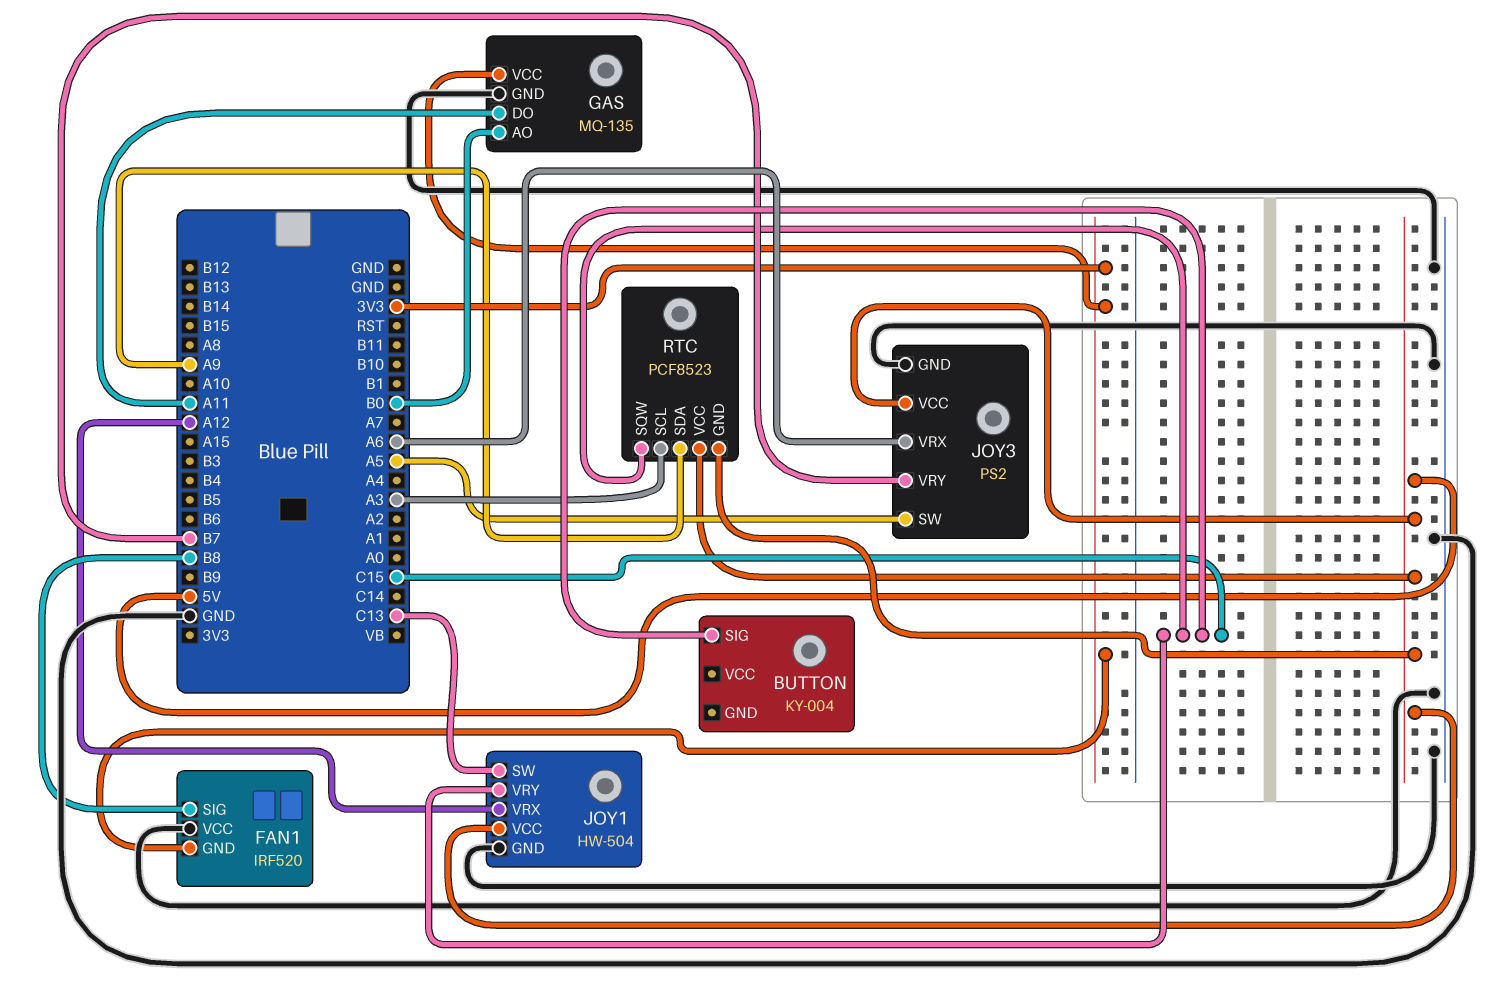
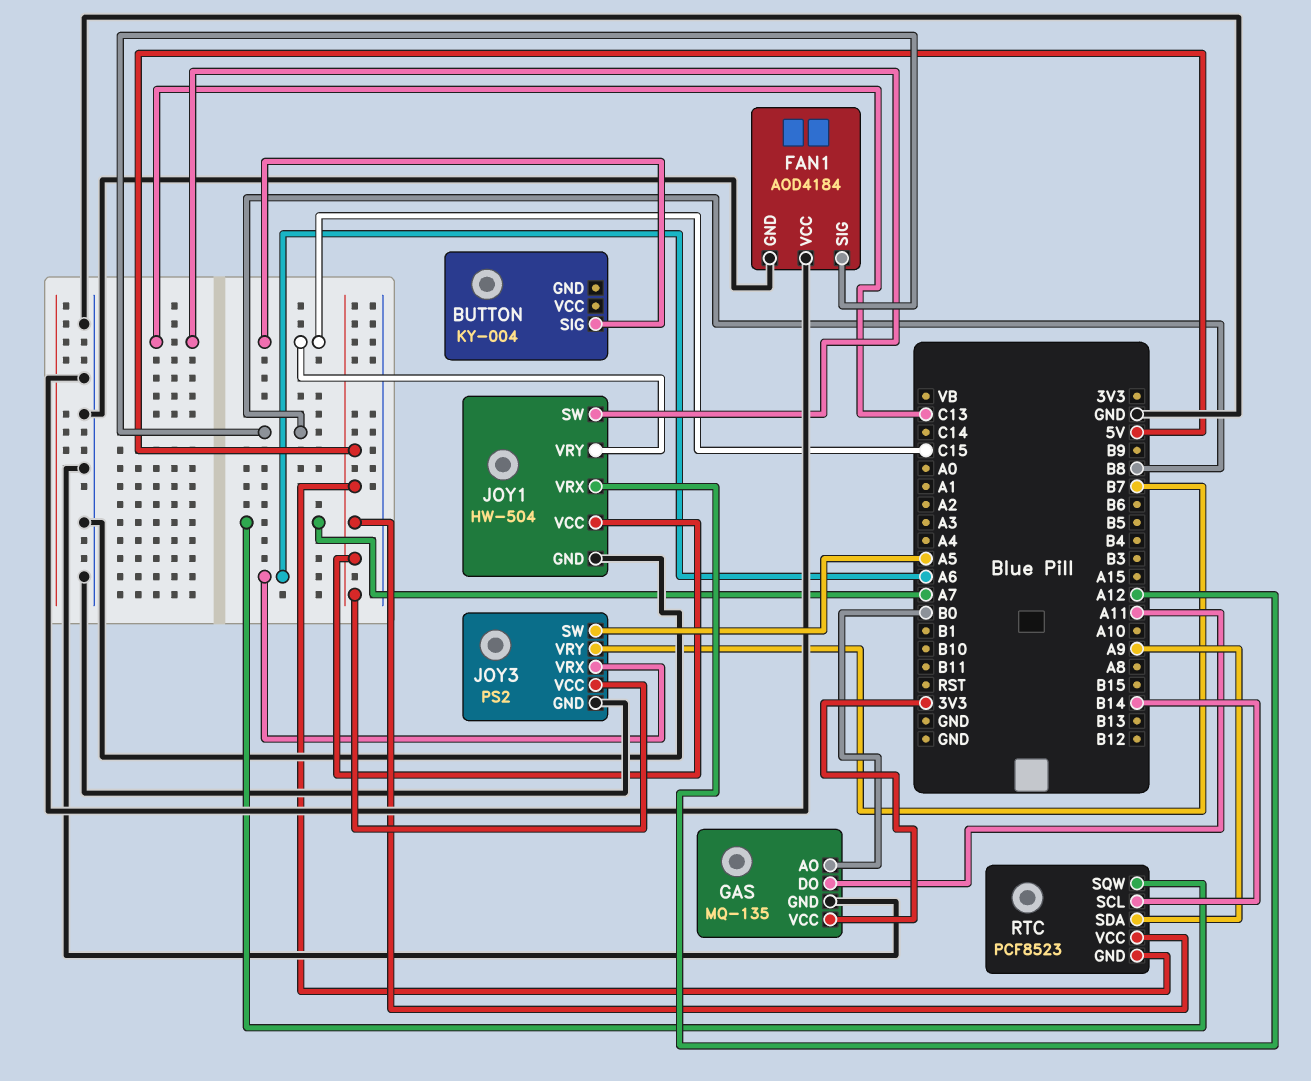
FAN1: IRF520 -> AOD4184
FAN1 pin GND: 3V3 -> GND
RTC pin SCL: A3 -> B14
RTC pin SQW: C15 -> A7

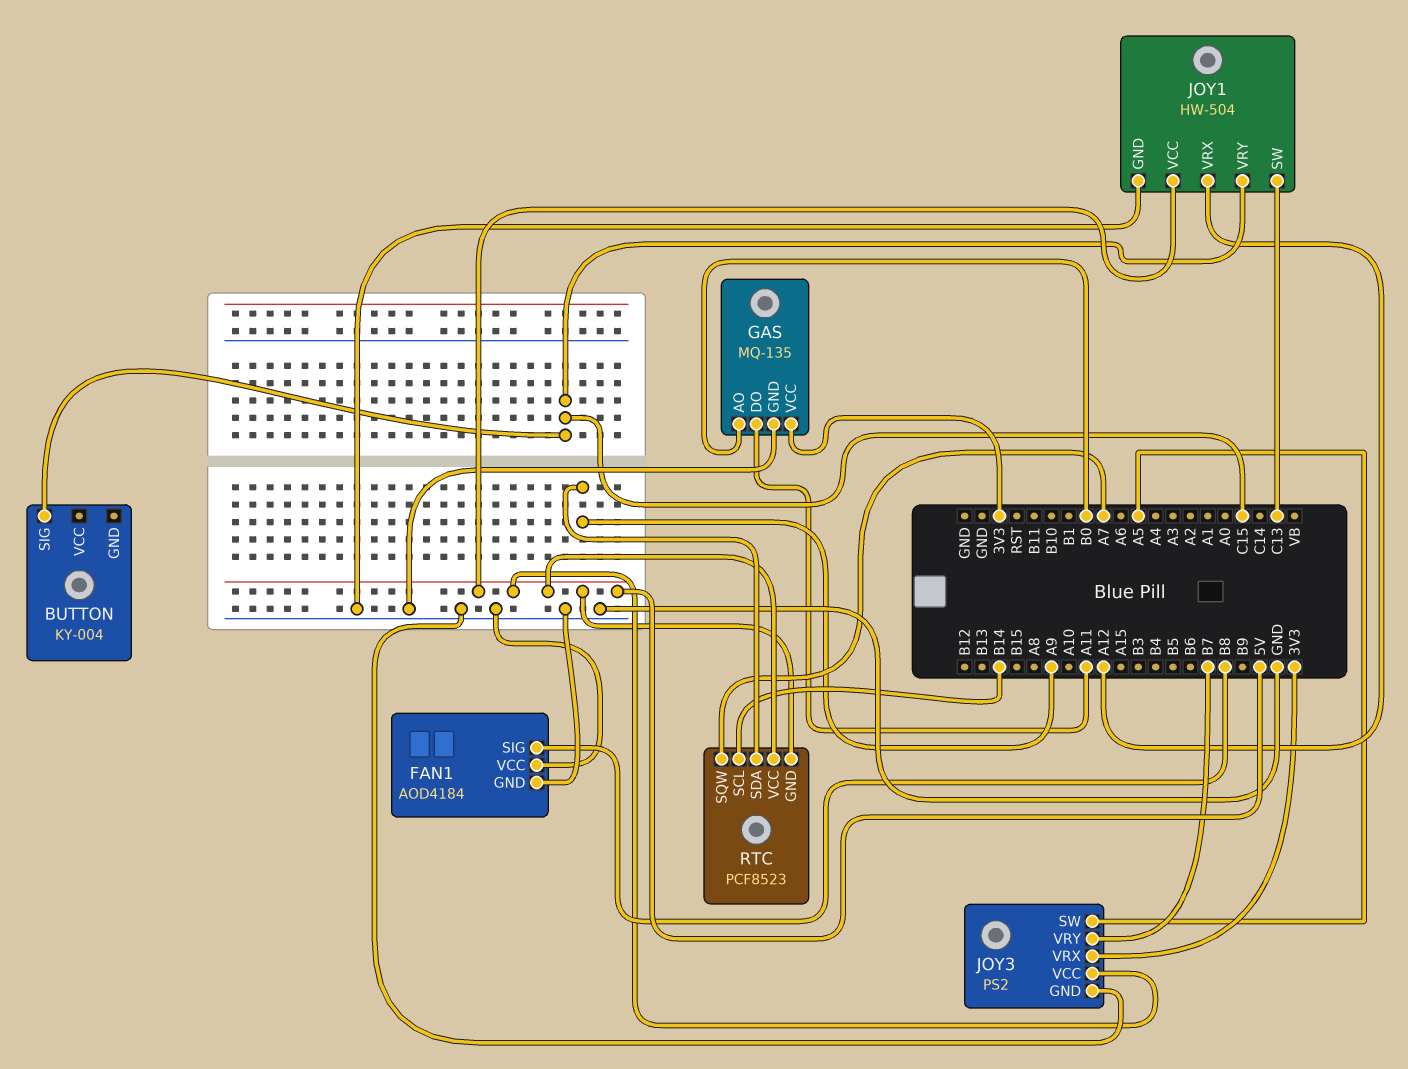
JOY3 pin VRX: A6 -> 3V3

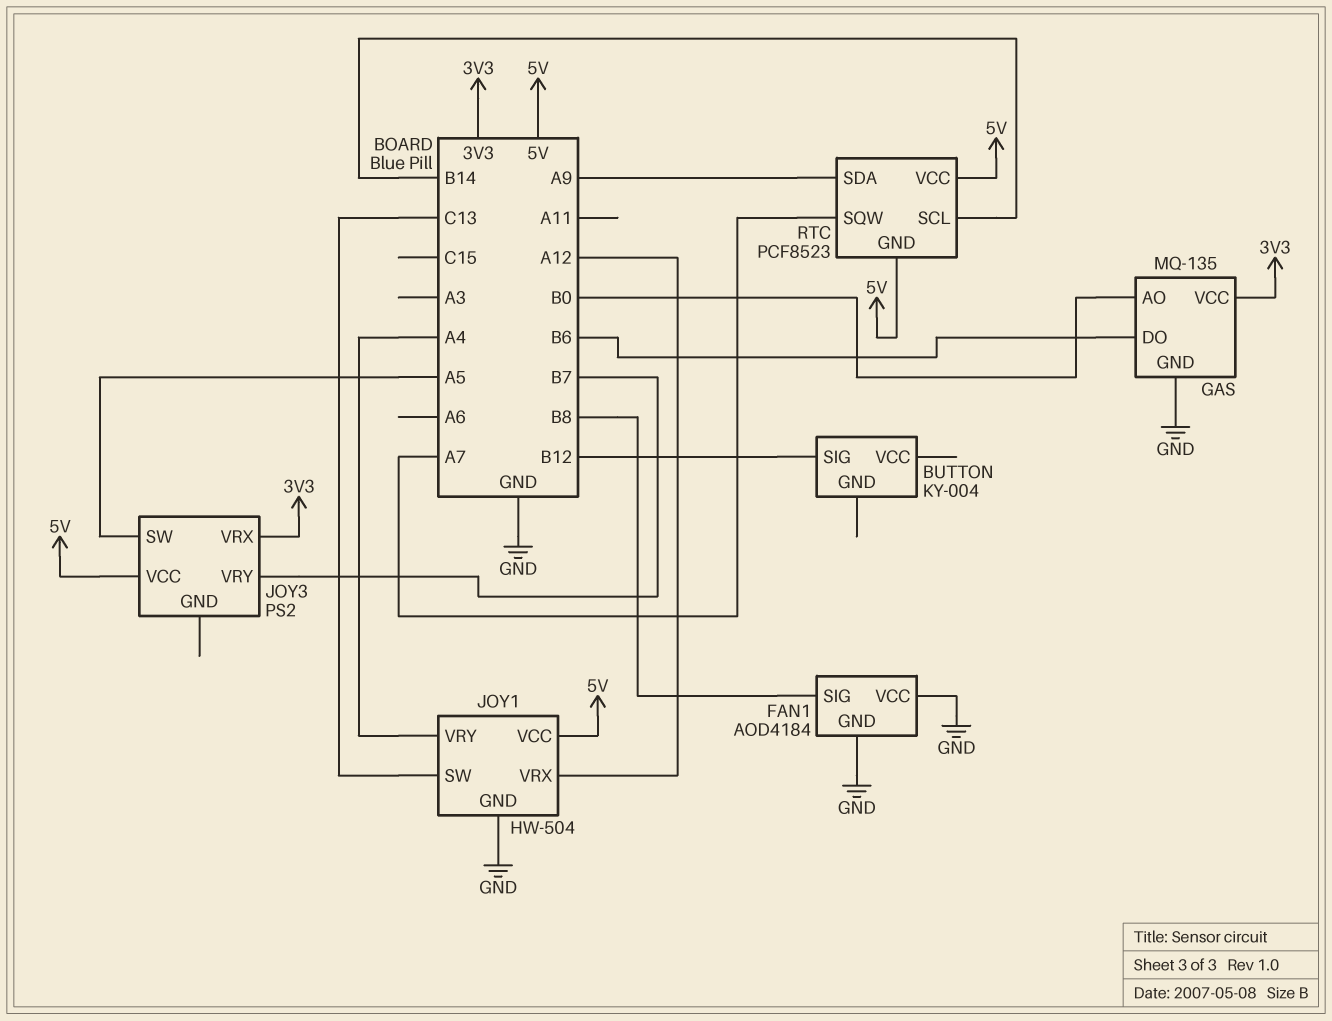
BUTTON pin SIG: C15 -> B12
GAS pin DO: A11 -> B6
JOY1 pin VRY: C15 -> A4
JOY3 pin GND: GND -> none

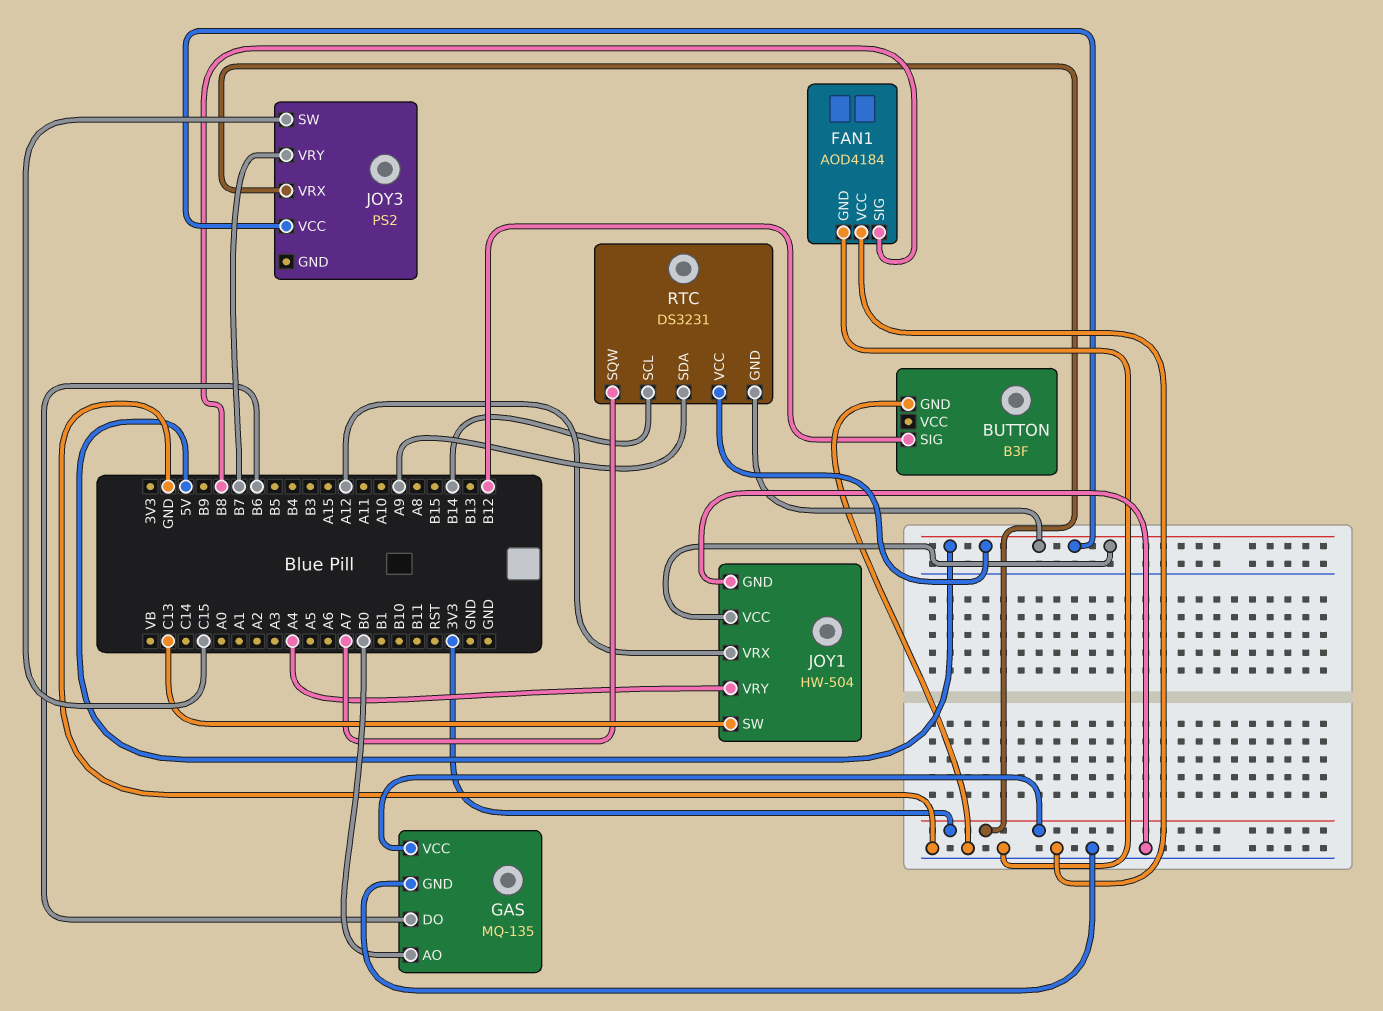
BUTTON: KY-004 -> B3F
BUTTON pin GND: none -> GND
JOY3 pin SW: A5 -> C15
RTC: PCF8523 -> DS3231

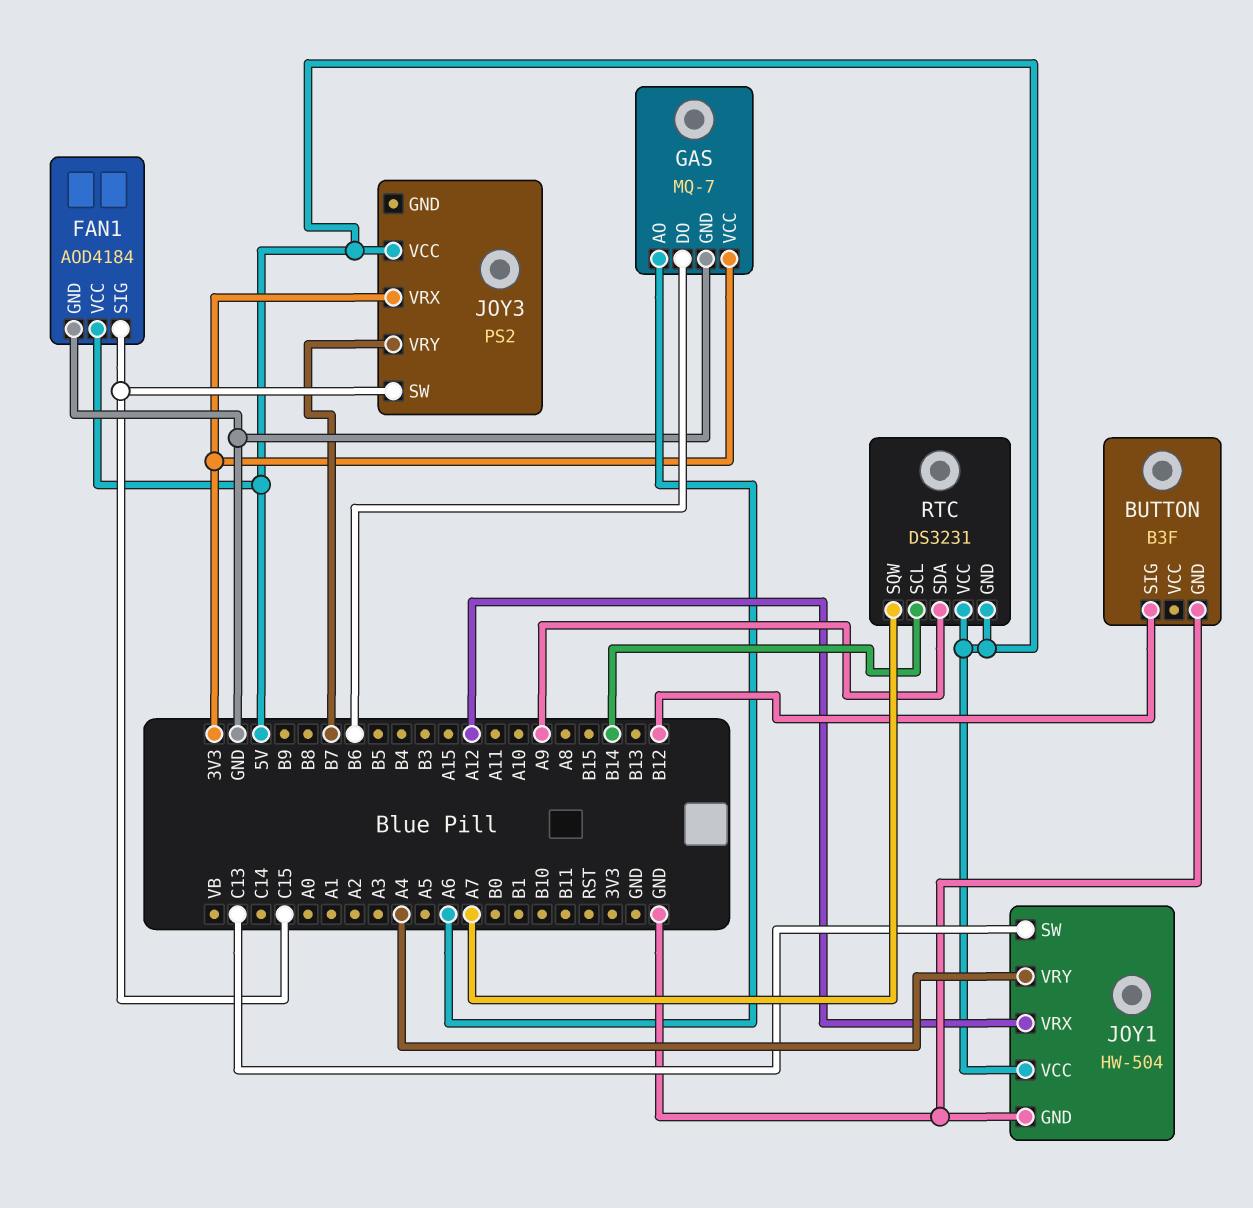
FAN1 pin SIG: B8 -> C15
FAN1 pin VCC: GND -> 5V
GAS: MQ-135 -> MQ-7
GAS pin AO: B0 -> A6

